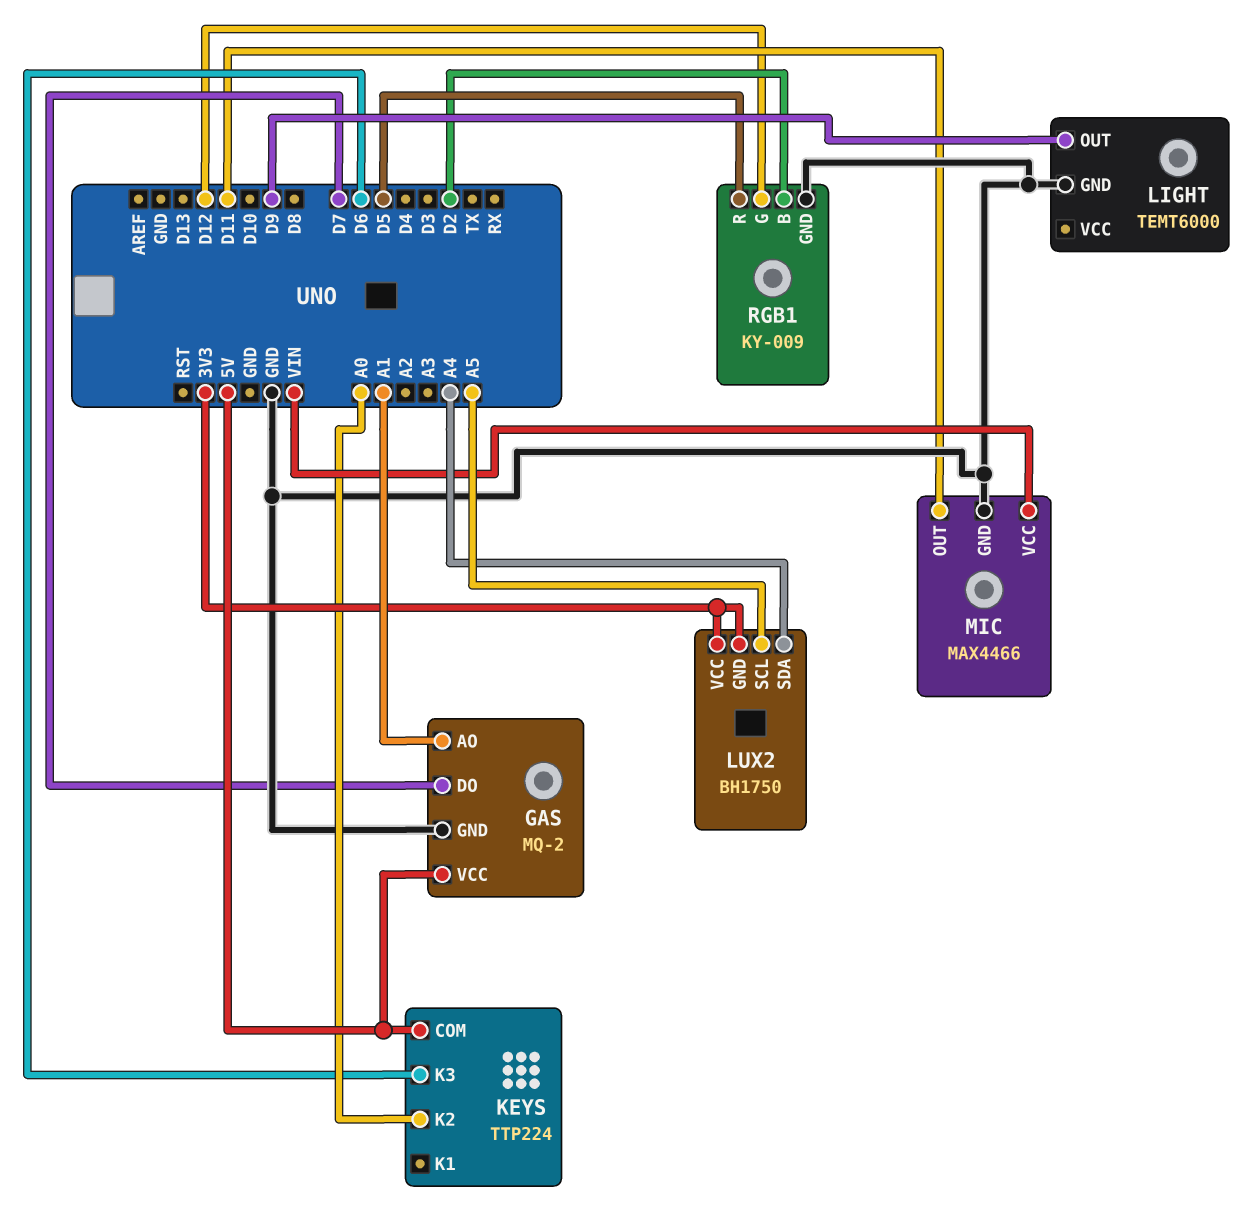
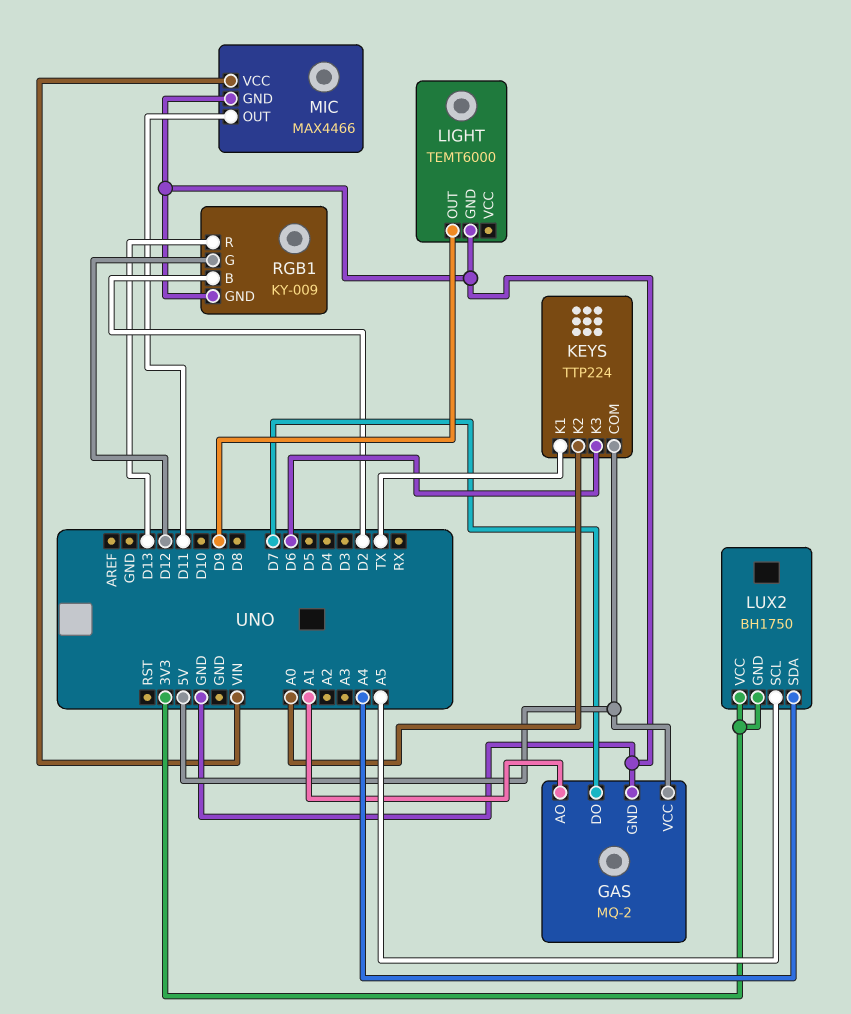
KEYS pin K1: none -> TX
RGB1 pin R: D5 -> D13

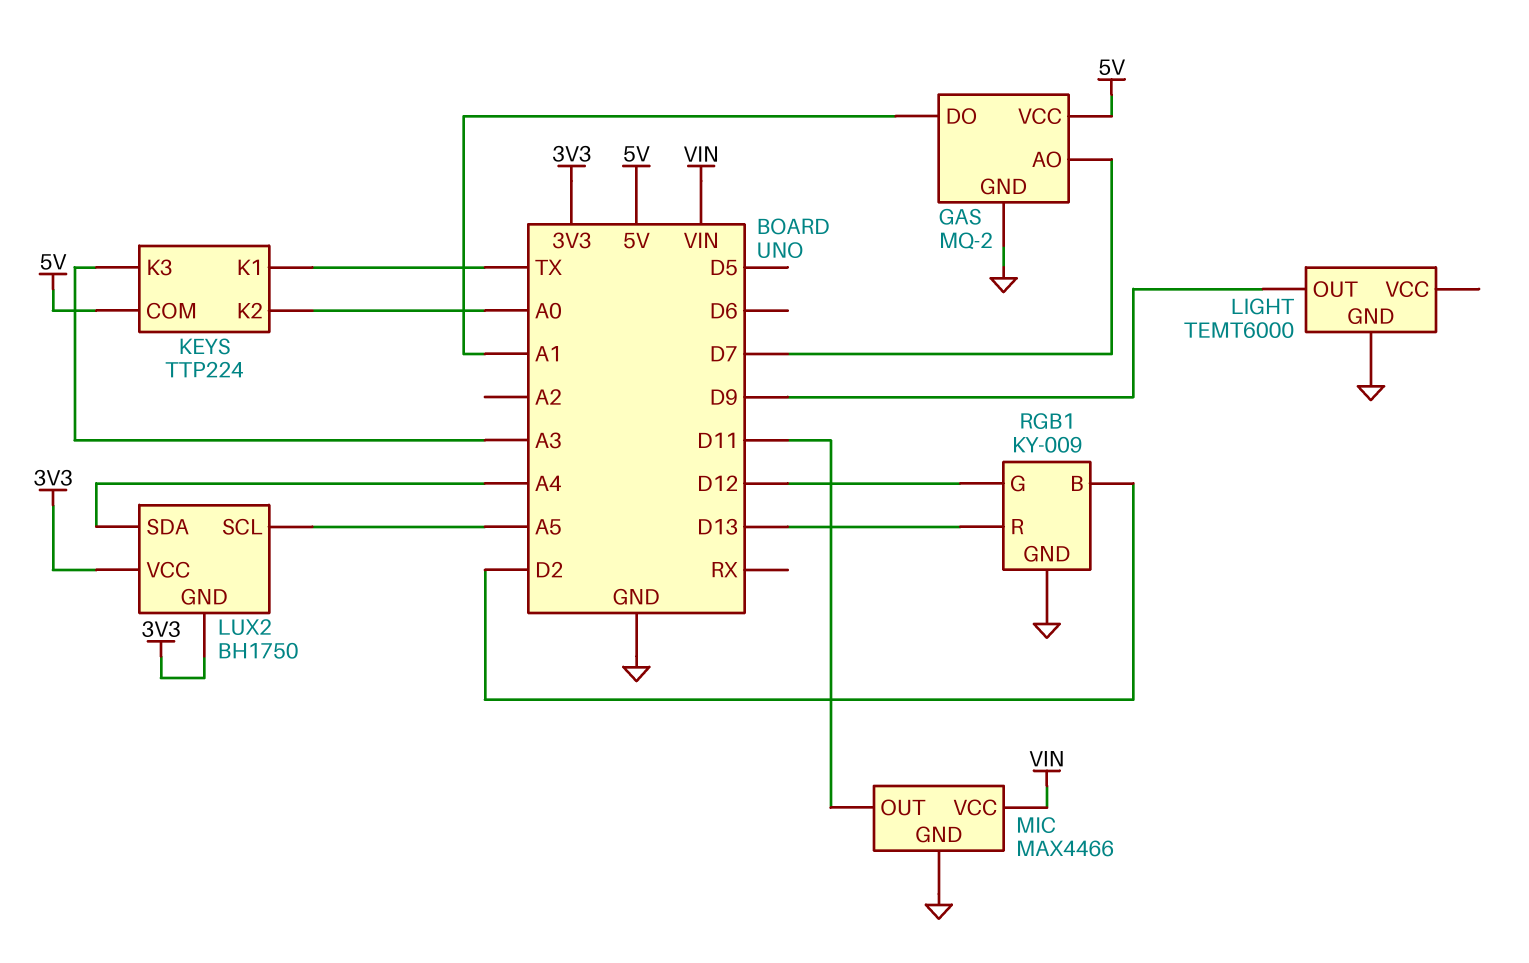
GAS pin AO: A1 -> D7
GAS pin DO: D7 -> A1
KEYS pin K3: D6 -> A3

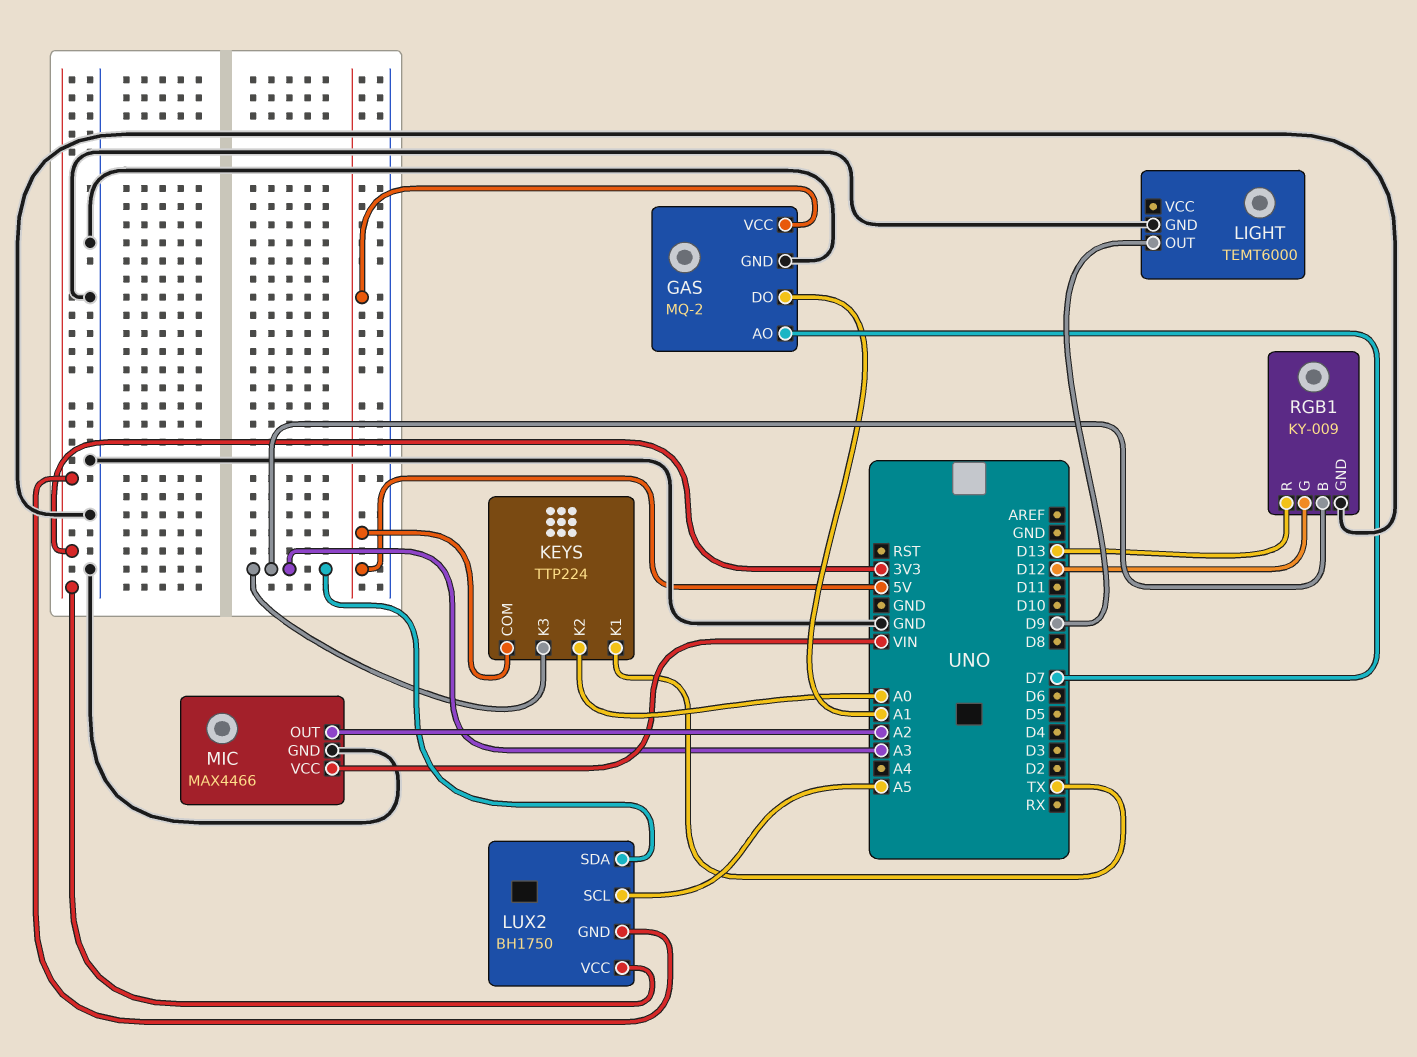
LUX2 pin SDA: A4 -> A3
MIC pin OUT: D11 -> A2
RGB1 pin B: D2 -> A3

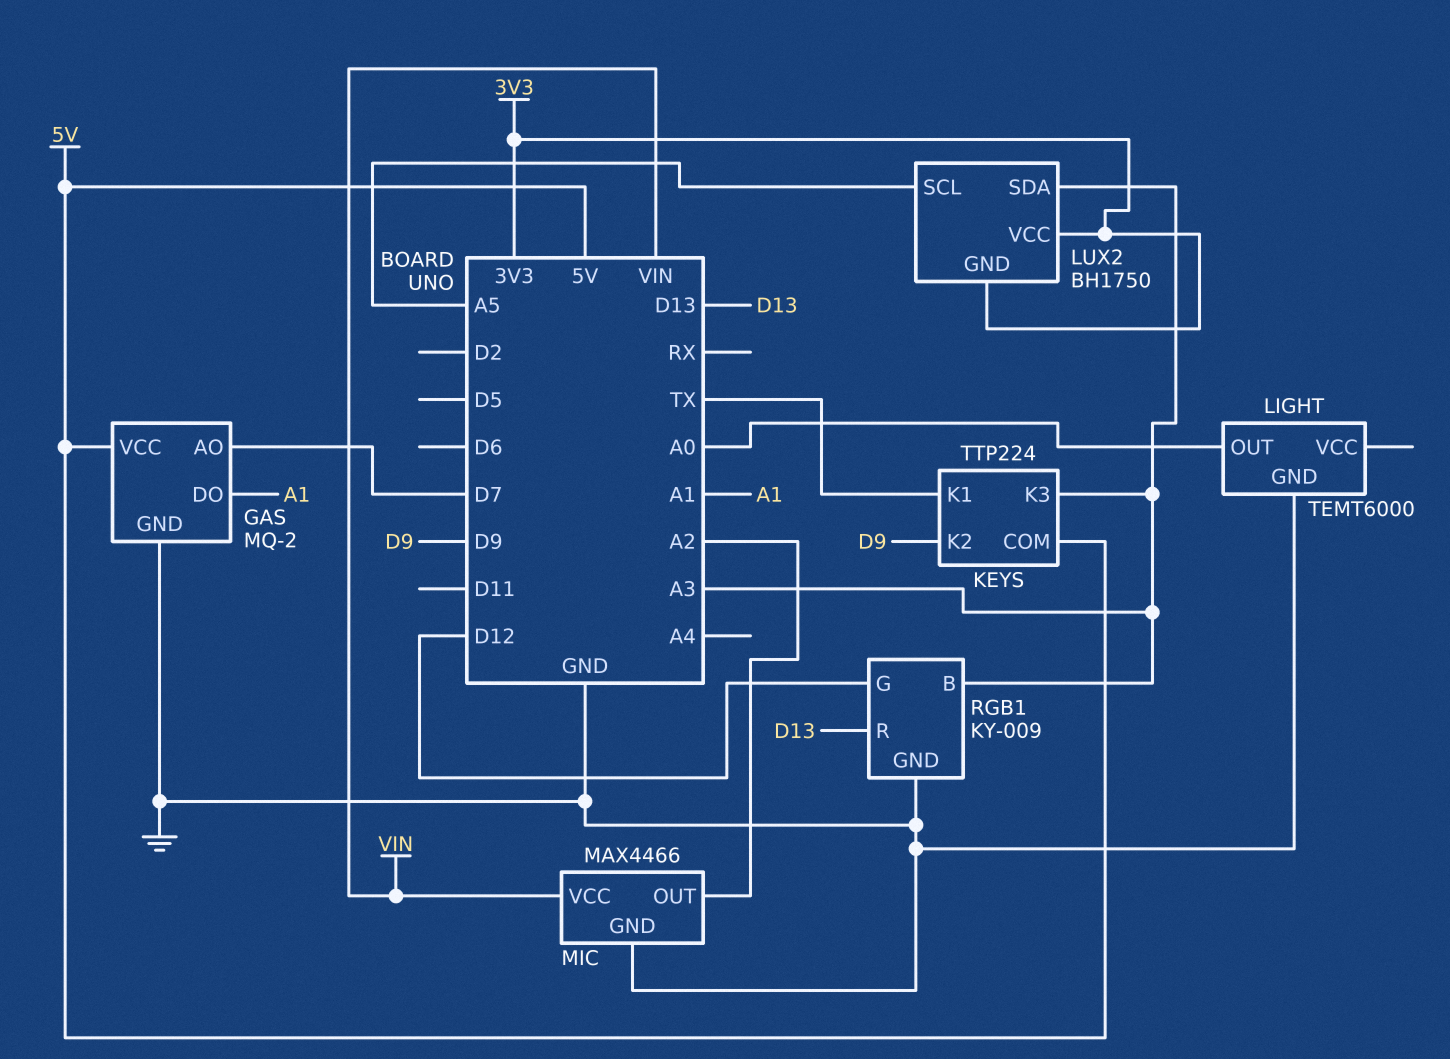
KEYS pin K2: A0 -> D9
LIGHT pin OUT: D9 -> A0

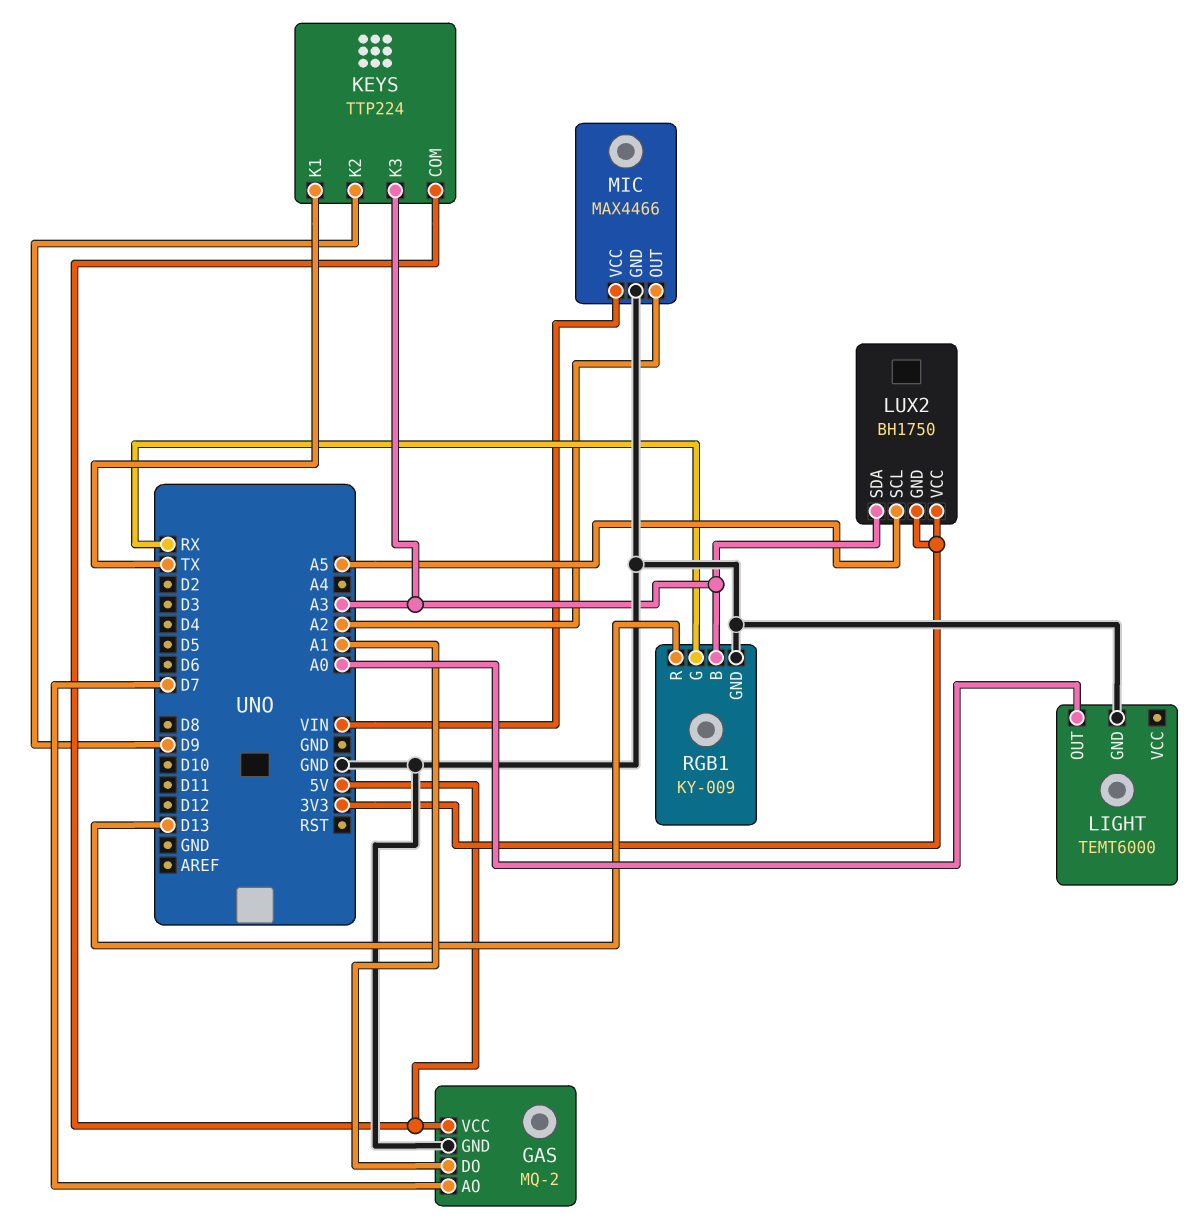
RGB1 pin G: D12 -> RX

